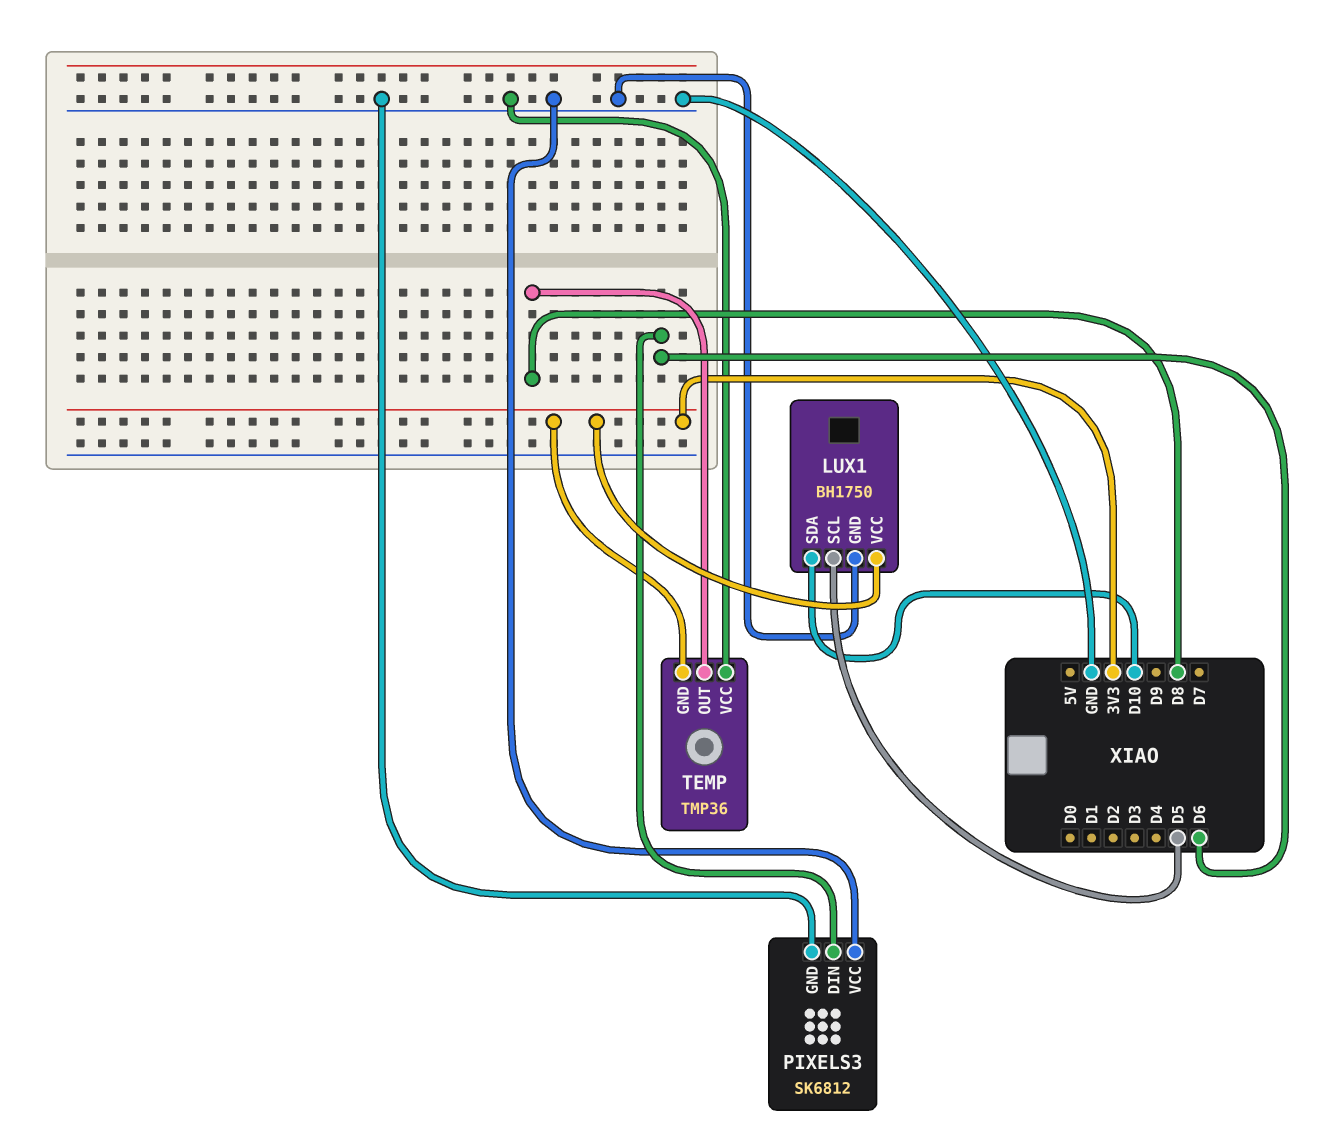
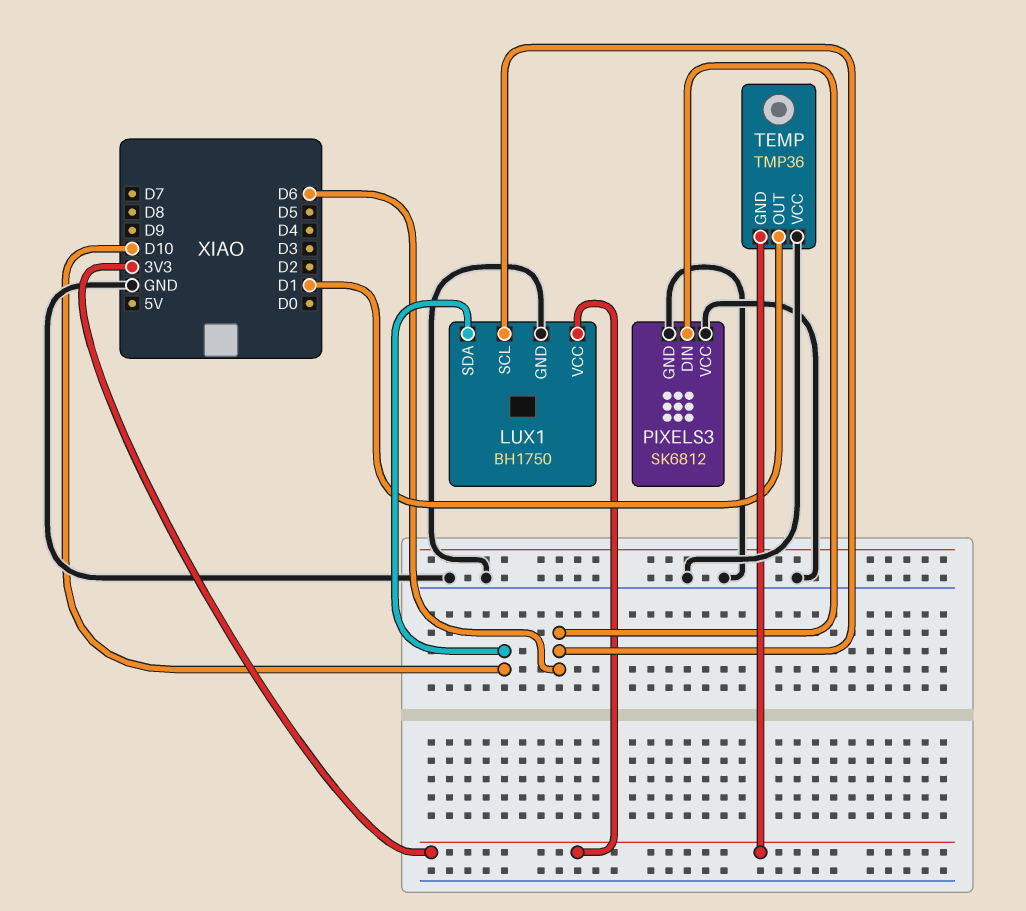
LUX1 pin SCL: D5 -> D6
TEMP pin OUT: D8 -> D1

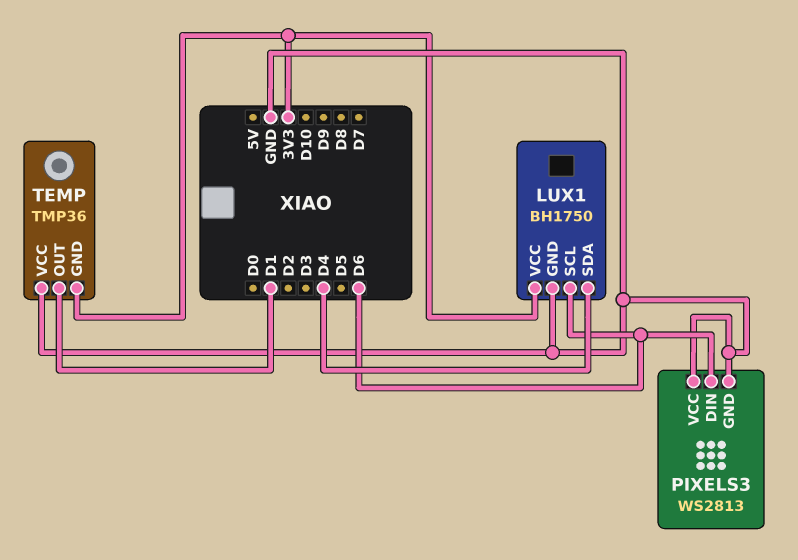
LUX1 pin SDA: D10 -> D4
PIXELS3: SK6812 -> WS2813

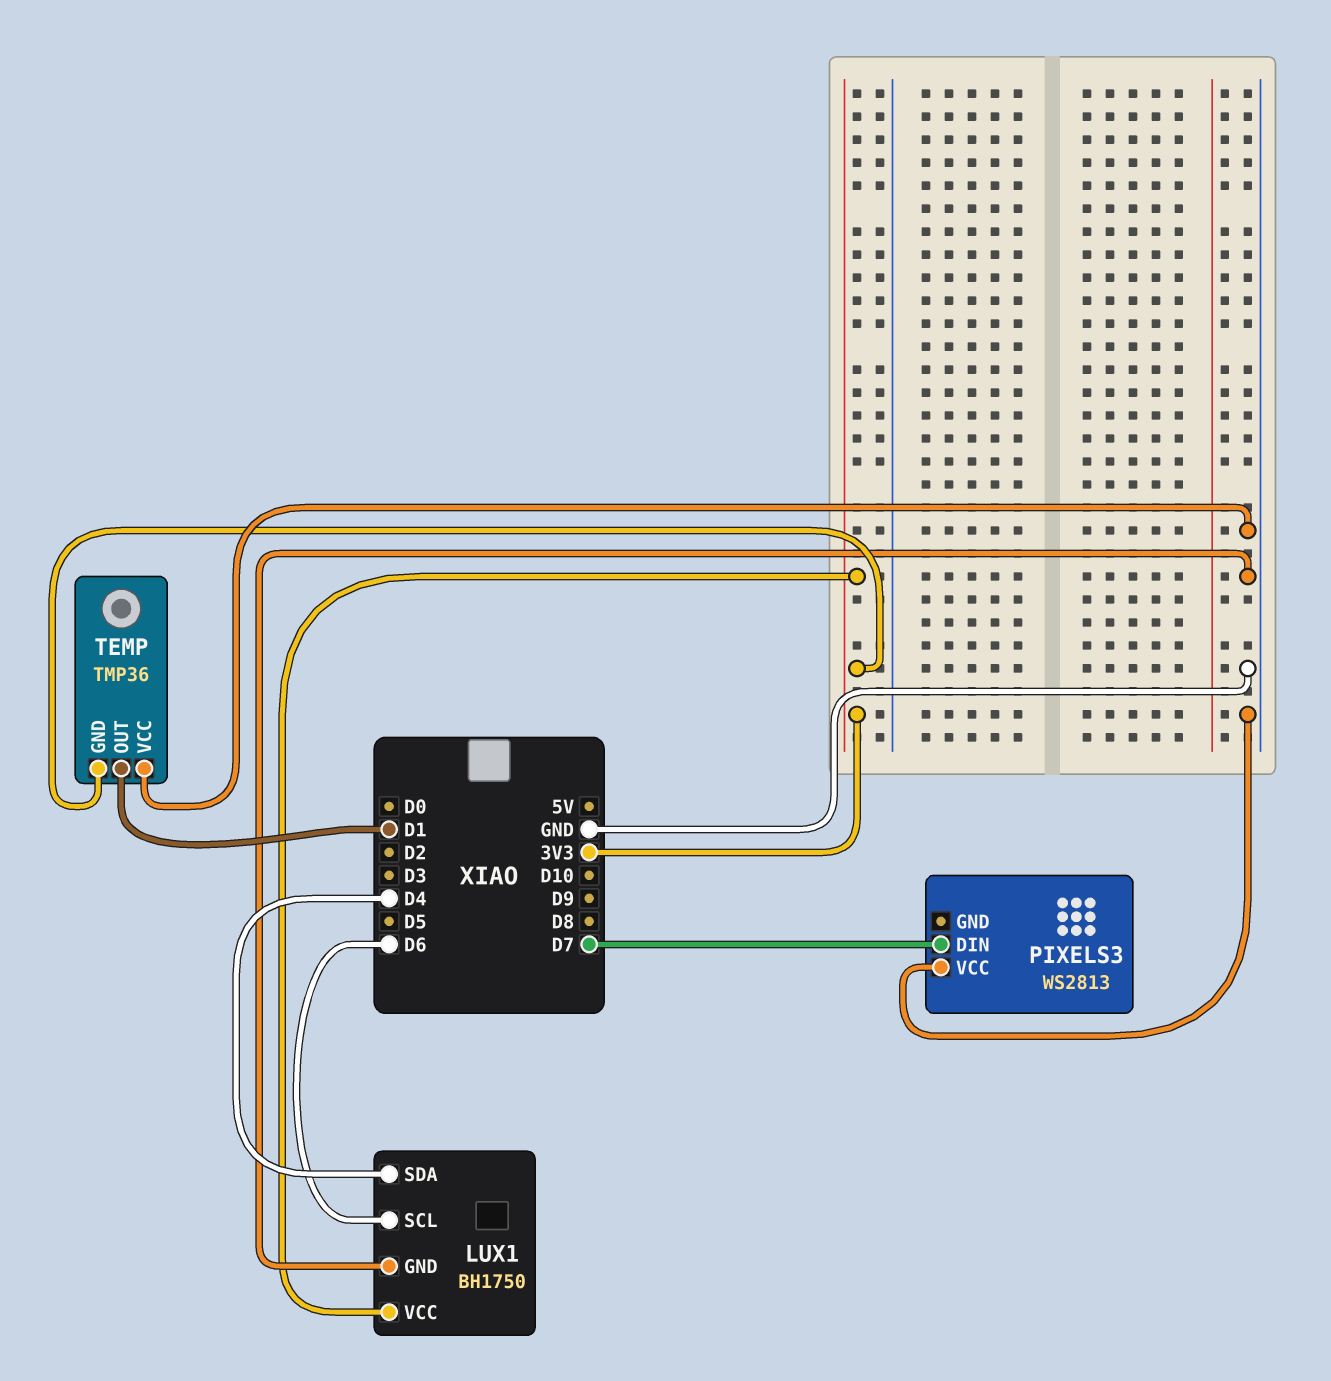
PIXELS3 pin DIN: D6 -> D7
PIXELS3 pin GND: GND -> none

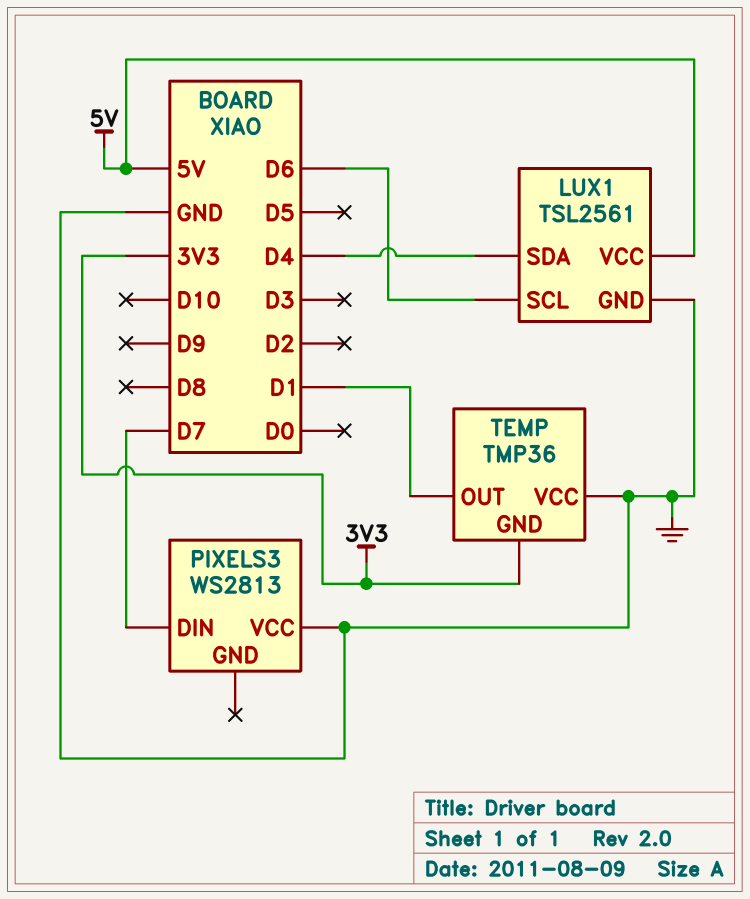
LUX1: BH1750 -> TSL2561
LUX1 pin VCC: 3V3 -> 5V

